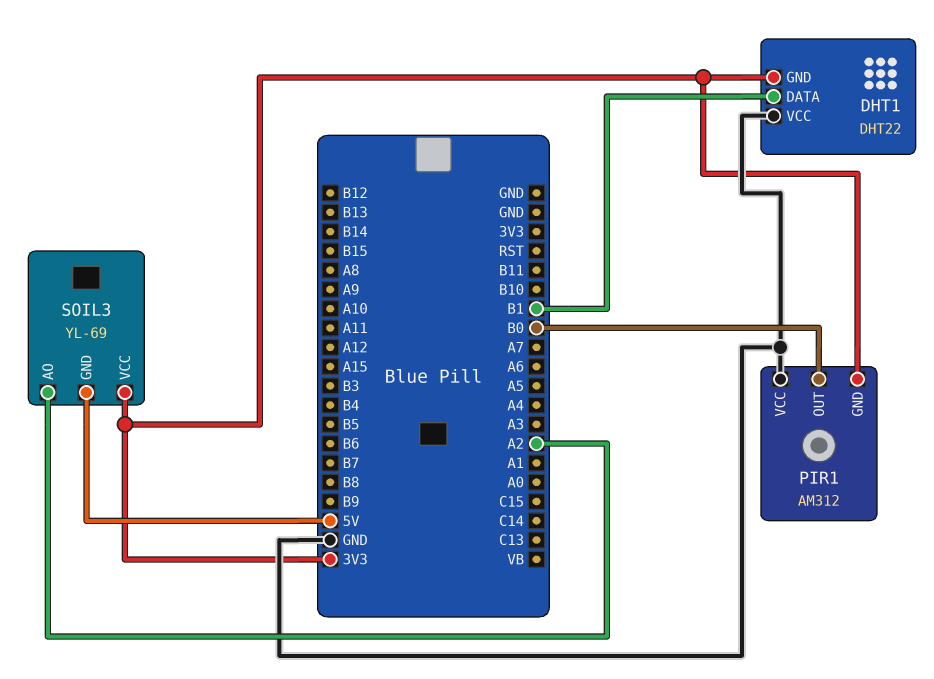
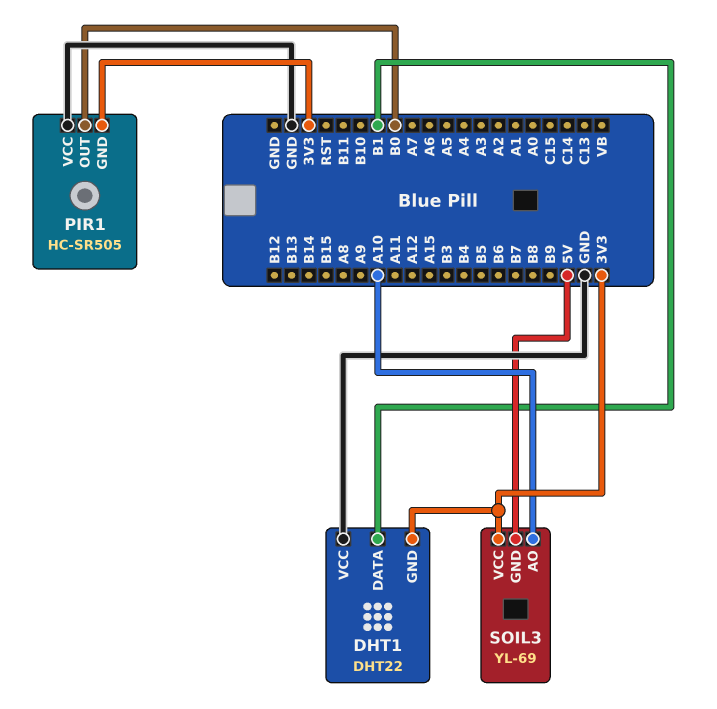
PIR1: AM312 -> HC-SR505
SOIL3 pin AO: A2 -> A10

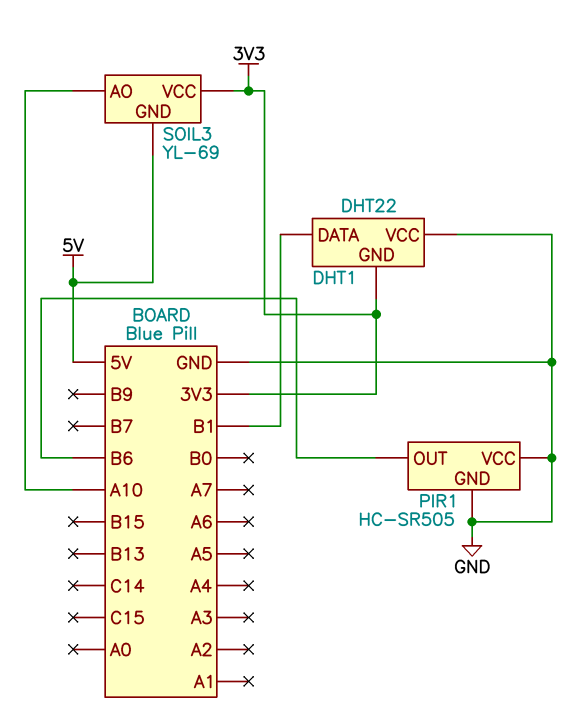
PIR1 pin GND: 3V3 -> GND
PIR1 pin OUT: B0 -> B6

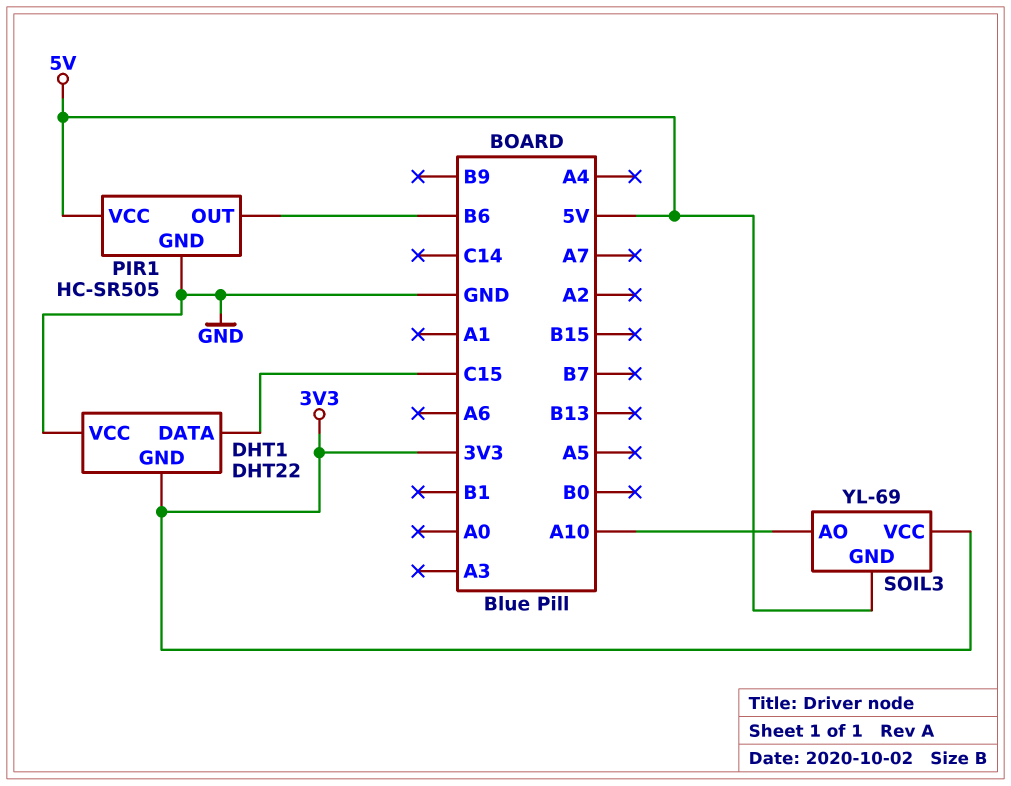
DHT1 pin DATA: B1 -> C15
PIR1 pin VCC: GND -> 5V

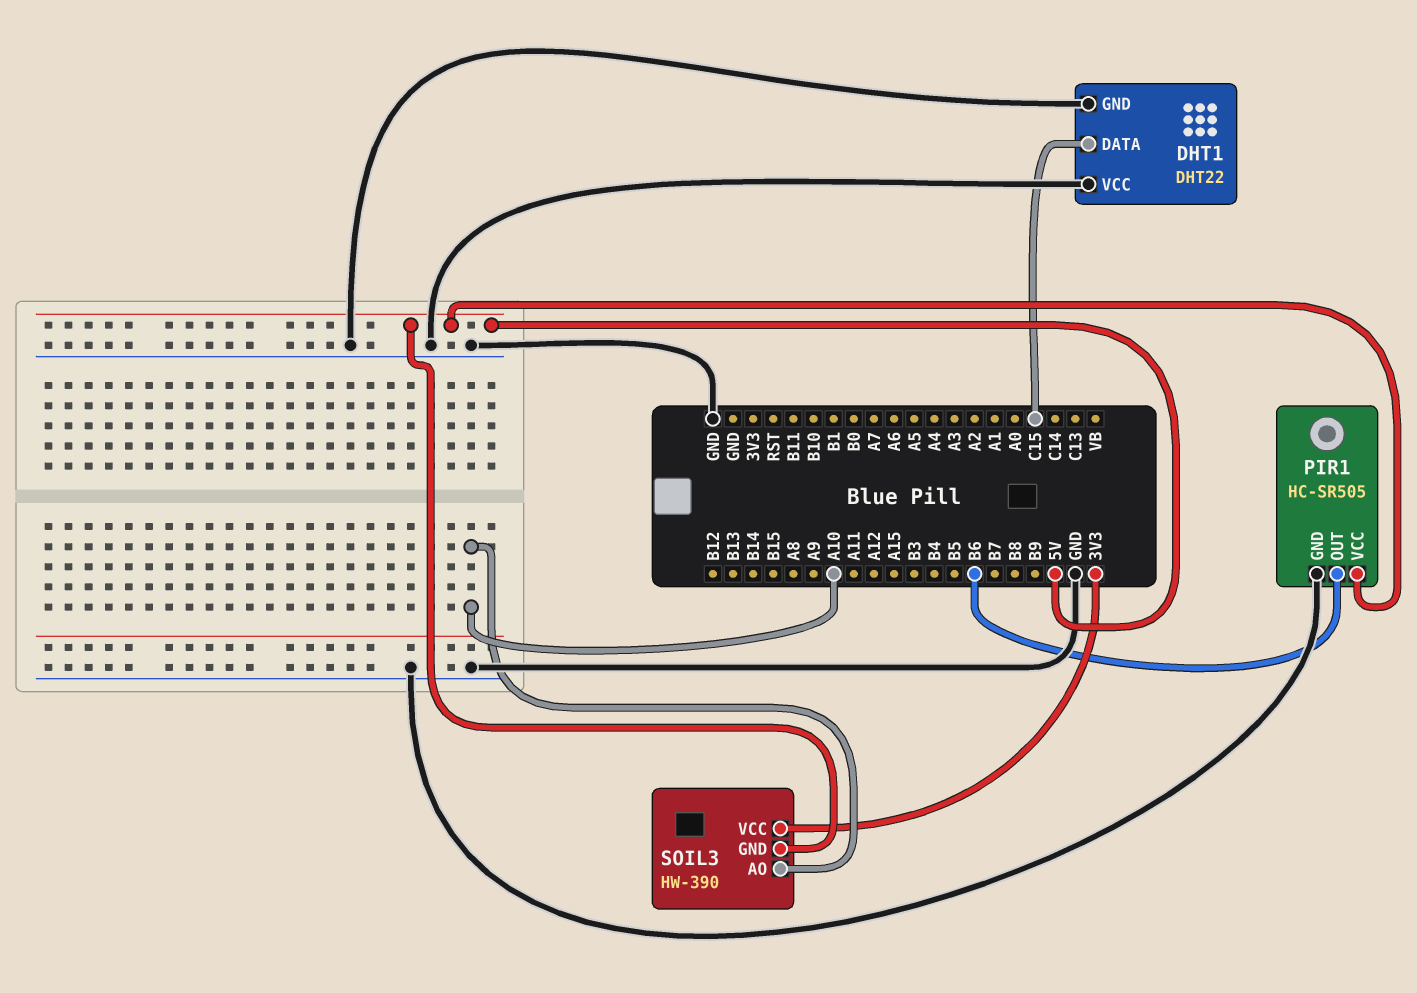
DHT1 pin GND: 3V3 -> GND
SOIL3: YL-69 -> HW-390

